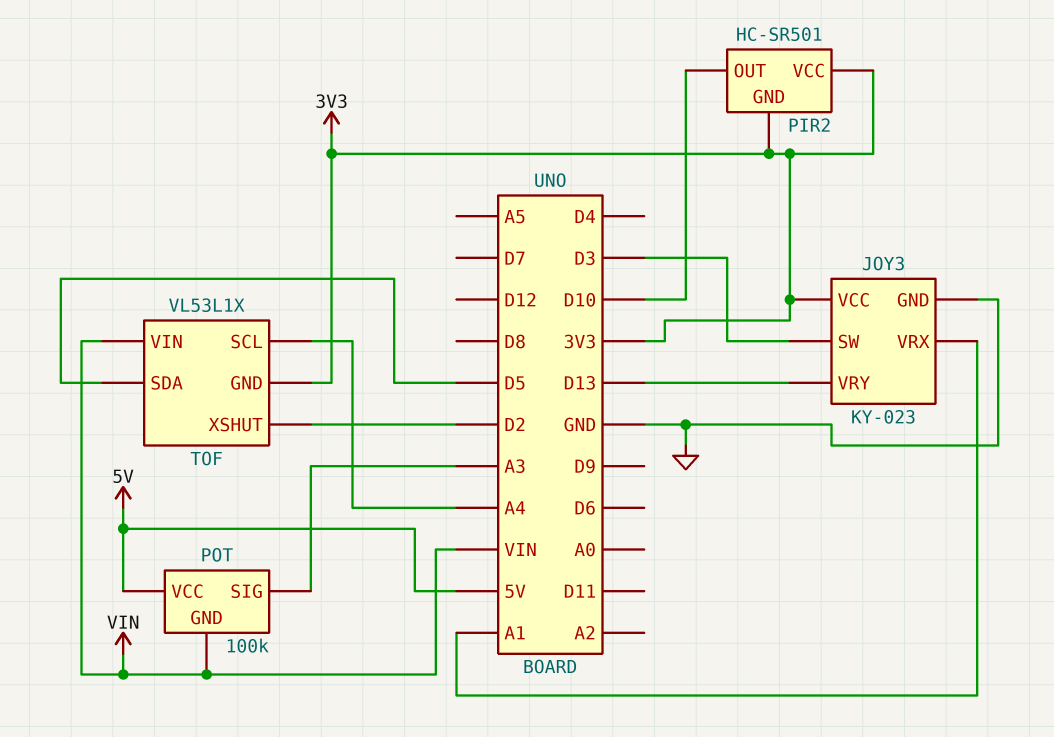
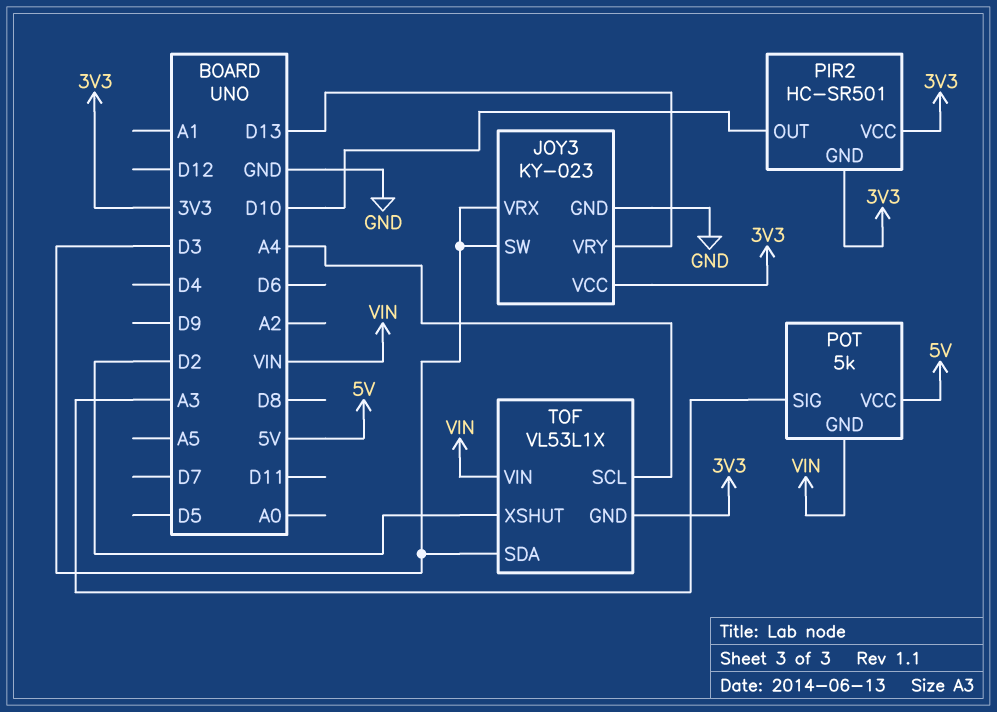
JOY3 pin VRX: A1 -> D3
POT: 100k -> 5k
TOF pin SDA: D5 -> D3

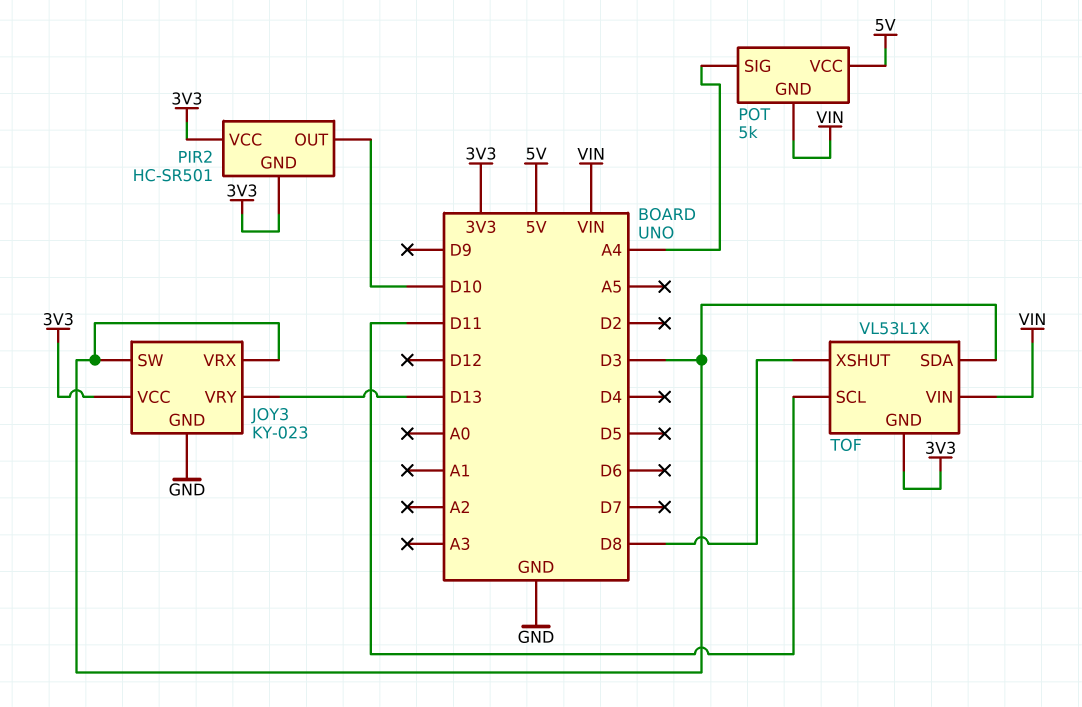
POT pin SIG: A3 -> A4
TOF pin SCL: A4 -> D11
TOF pin XSHUT: D2 -> D8

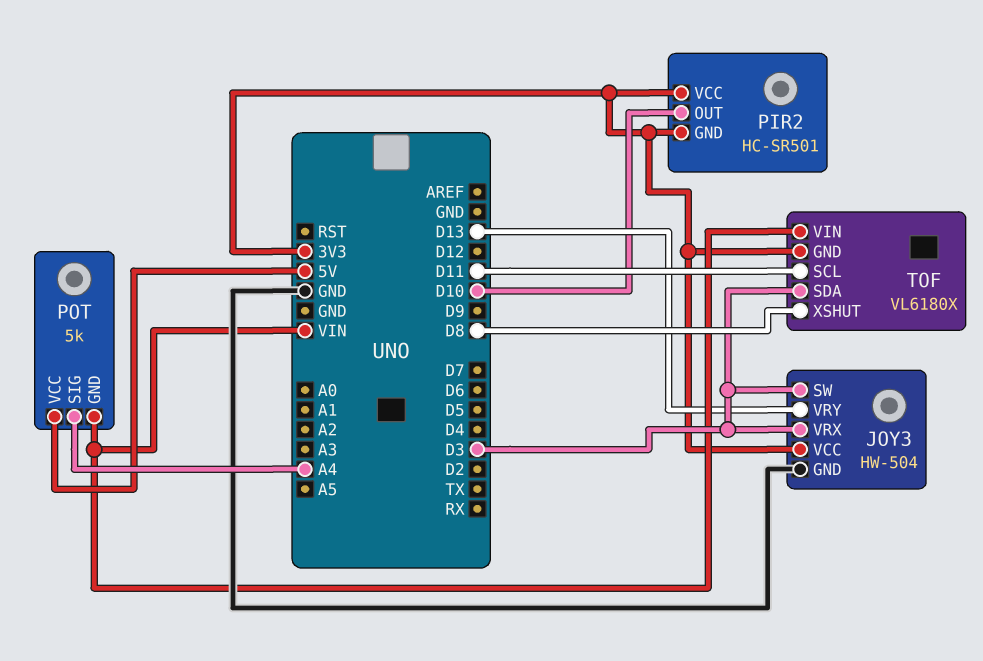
JOY3: KY-023 -> HW-504
TOF: VL53L1X -> VL6180X

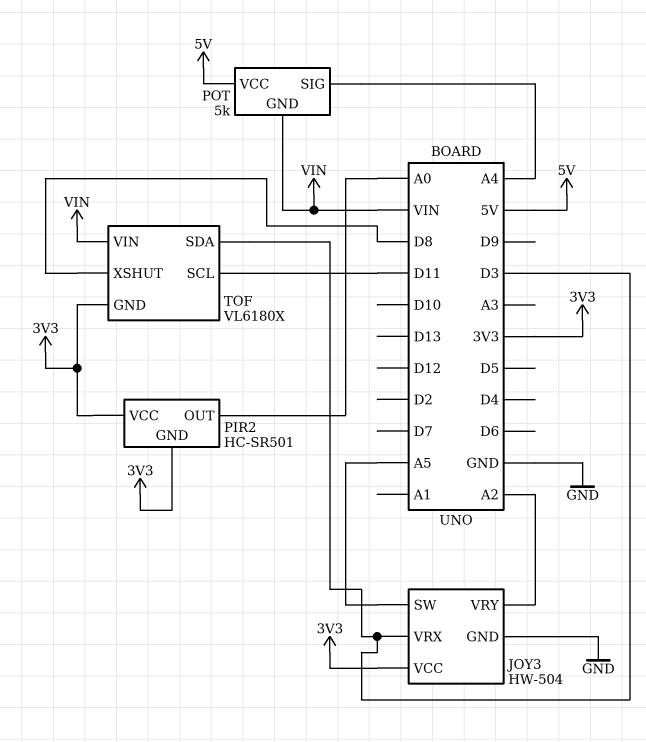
JOY3 pin SW: D3 -> A5
JOY3 pin VRY: D13 -> A2
PIR2 pin OUT: D10 -> A0

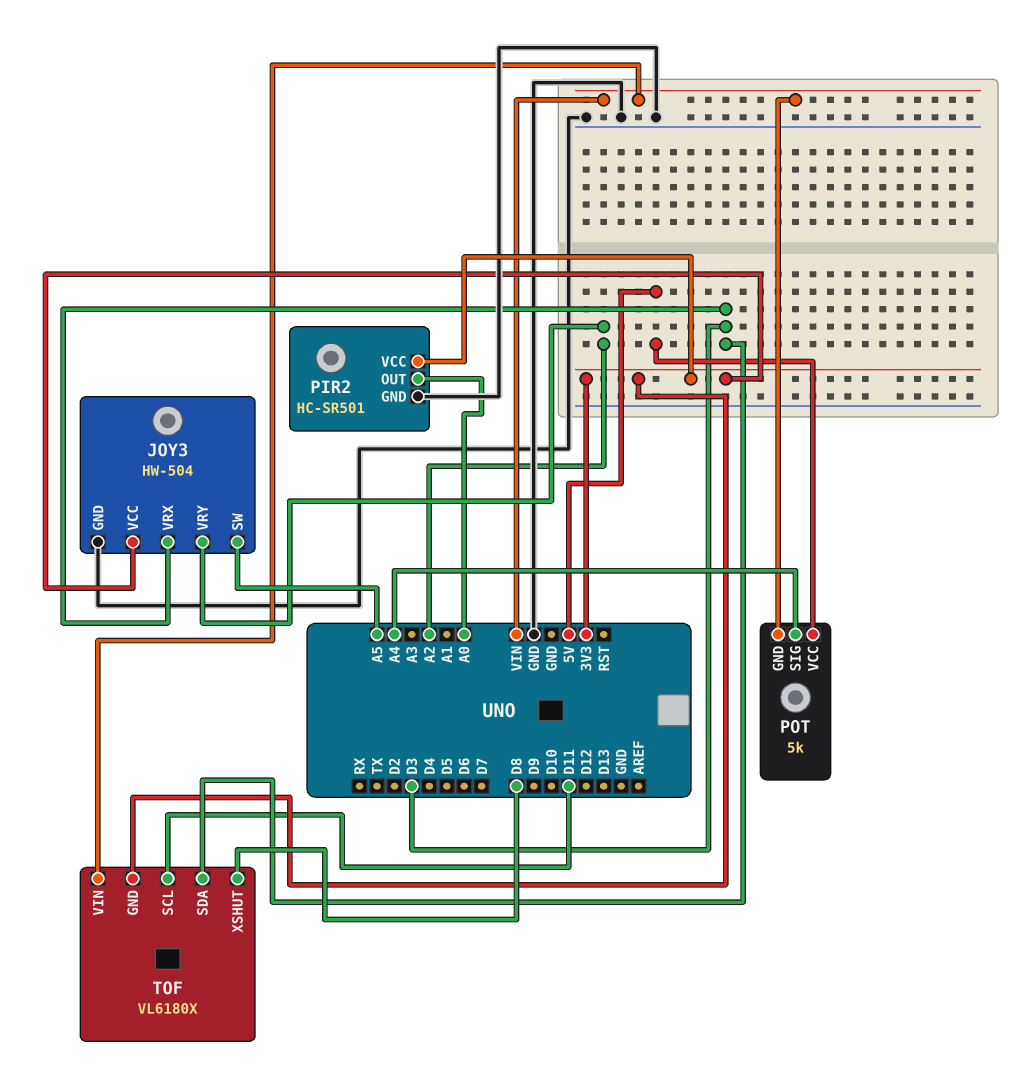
PIR2 pin GND: 3V3 -> GND

